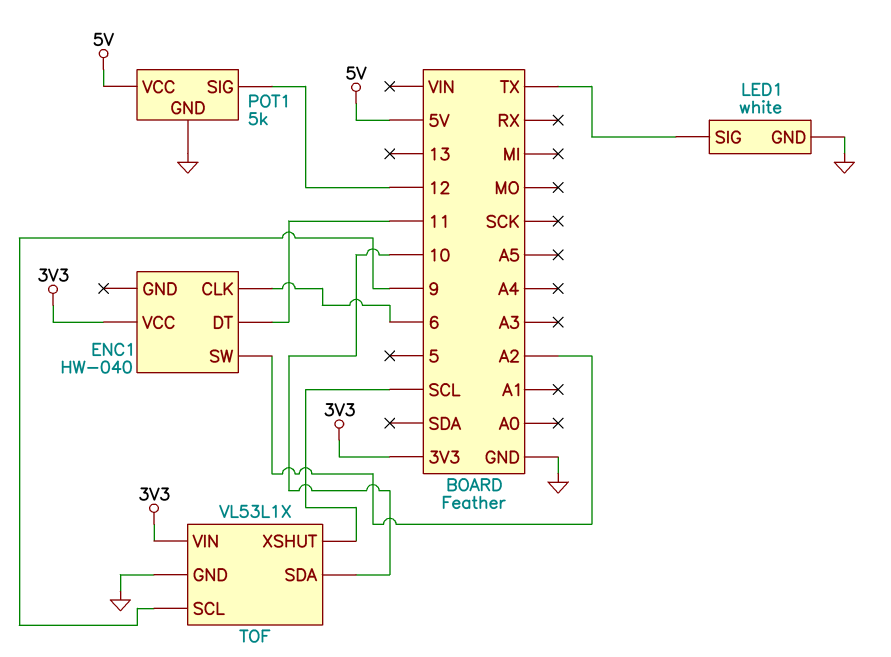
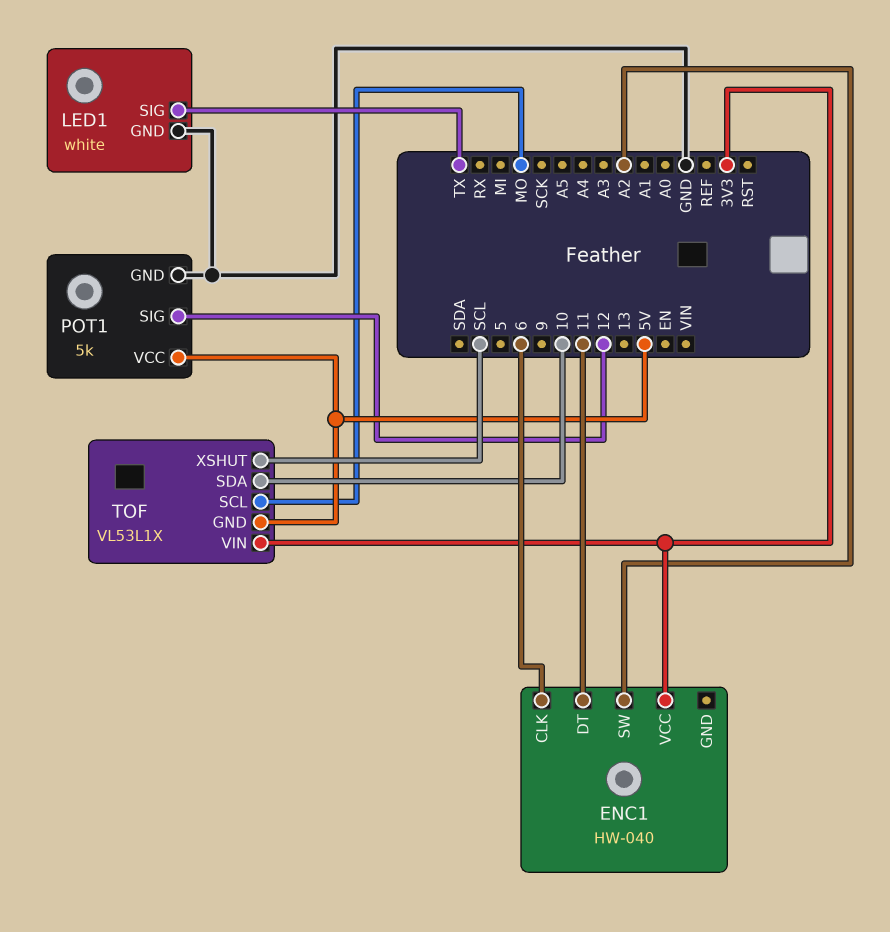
TOF pin GND: GND -> 5V
TOF pin SCL: 9 -> MO

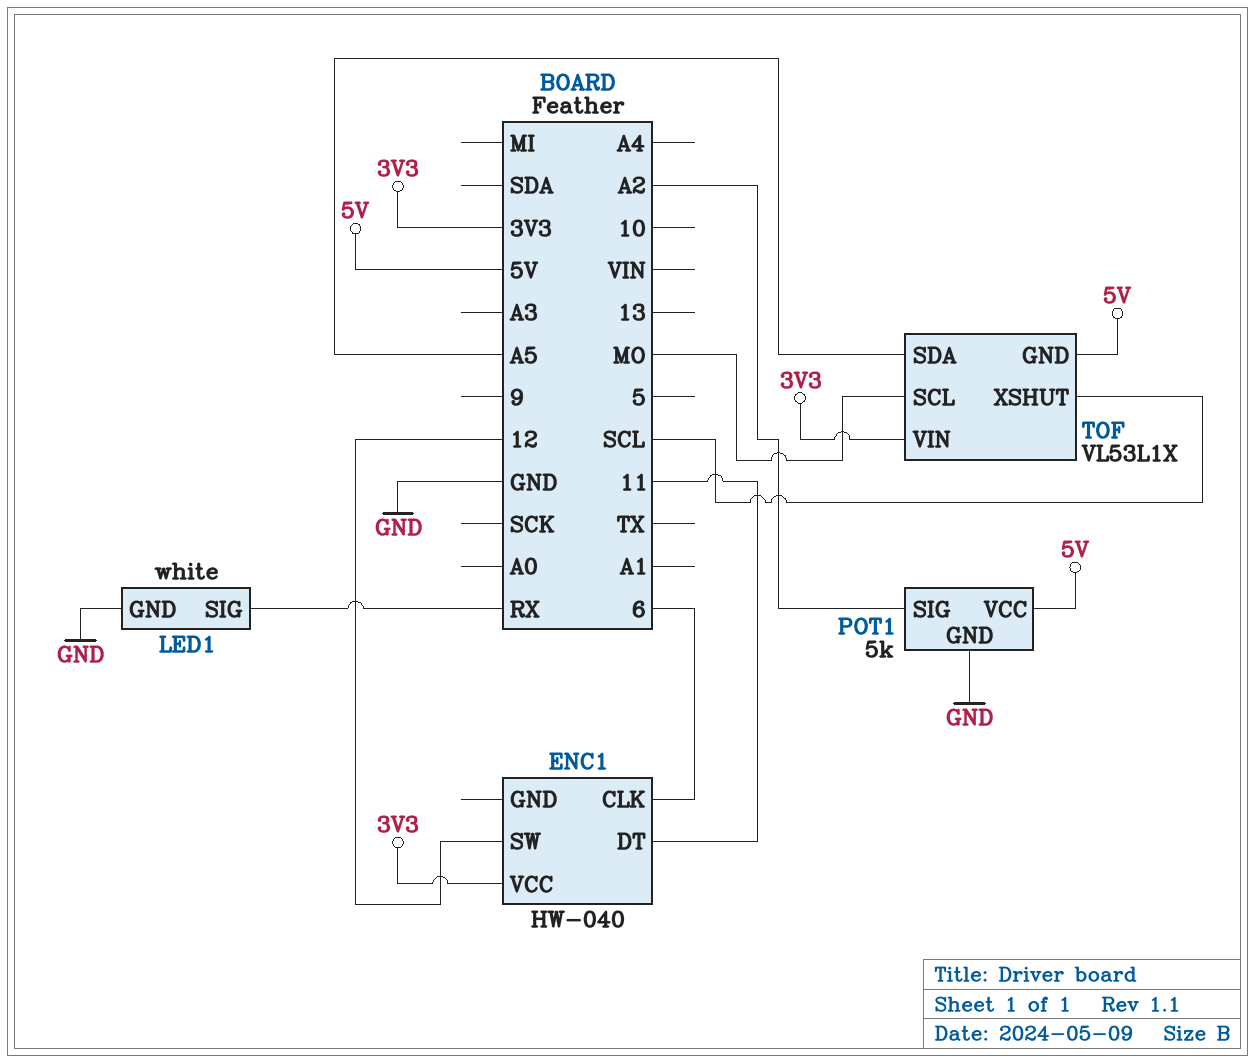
ENC1 pin SW: A2 -> 12
LED1 pin SIG: TX -> RX
POT1 pin SIG: 12 -> A2
TOF pin SDA: 10 -> A5

